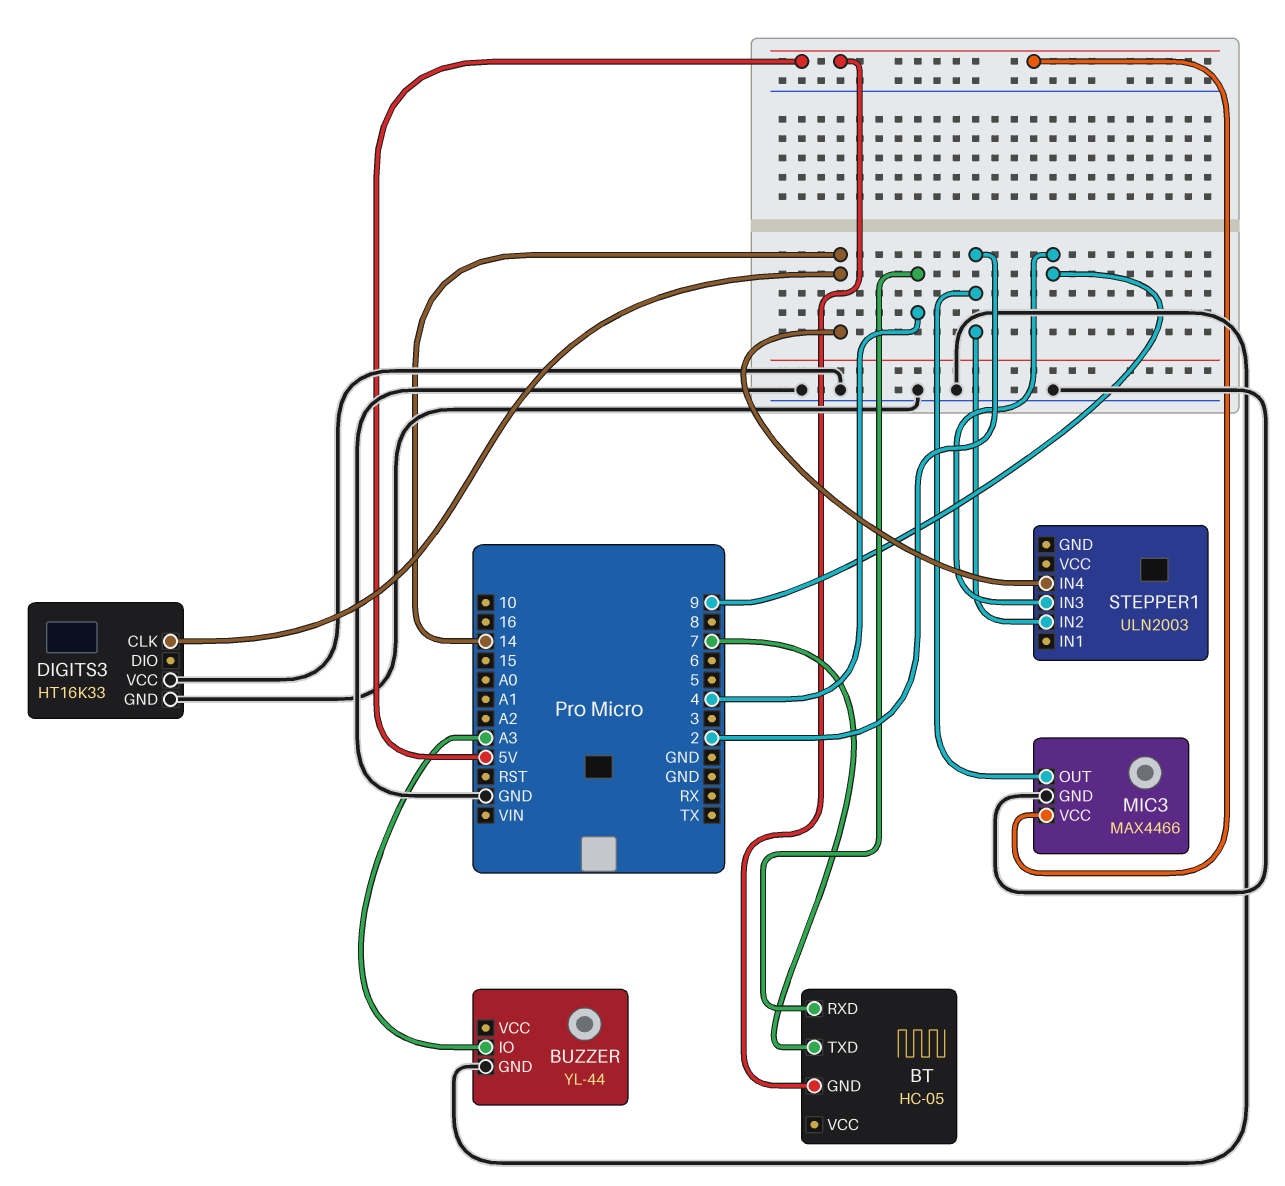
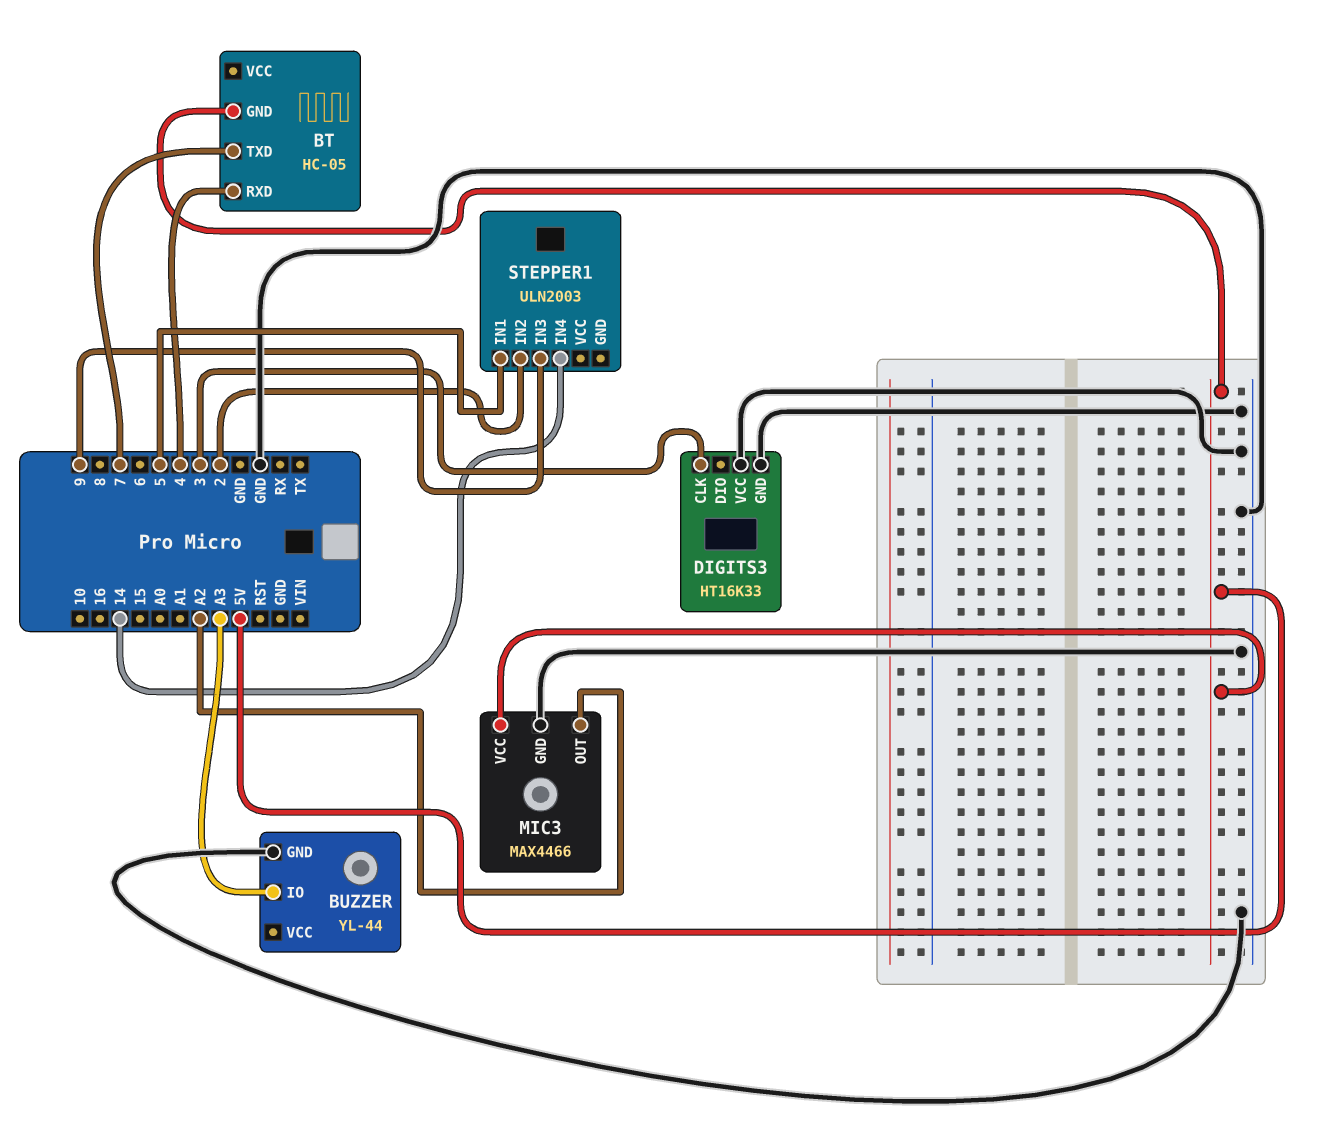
DIGITS3 pin CLK: 14 -> 3
MIC3 pin OUT: 2 -> A2
STEPPER1 pin IN1: none -> 5

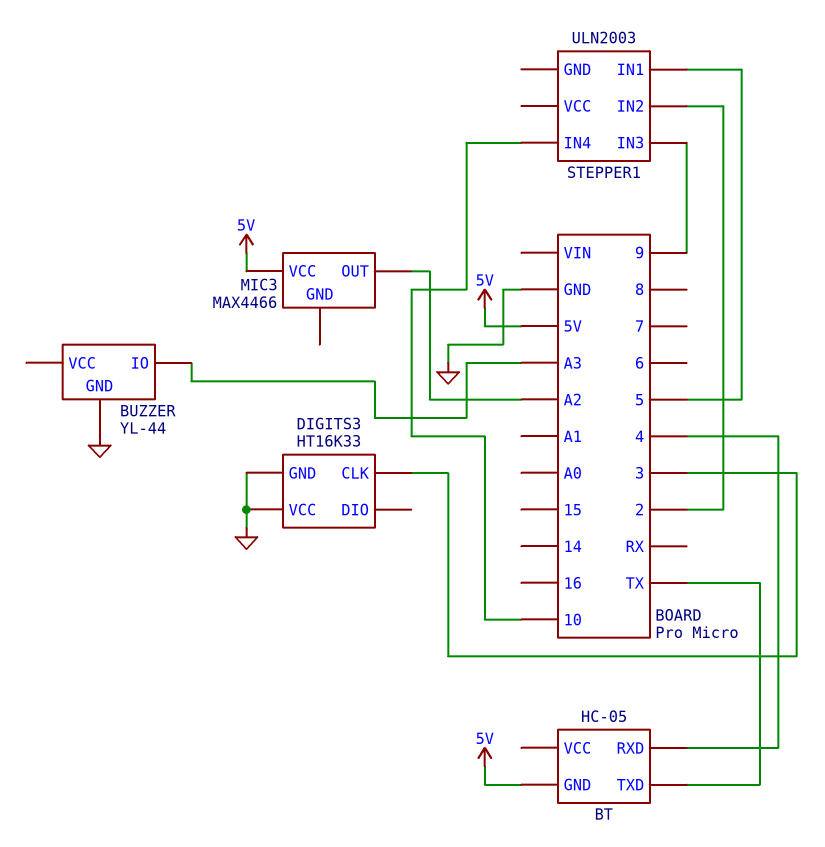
BT pin TXD: 7 -> TX
MIC3 pin GND: GND -> none
STEPPER1 pin IN4: 14 -> 10

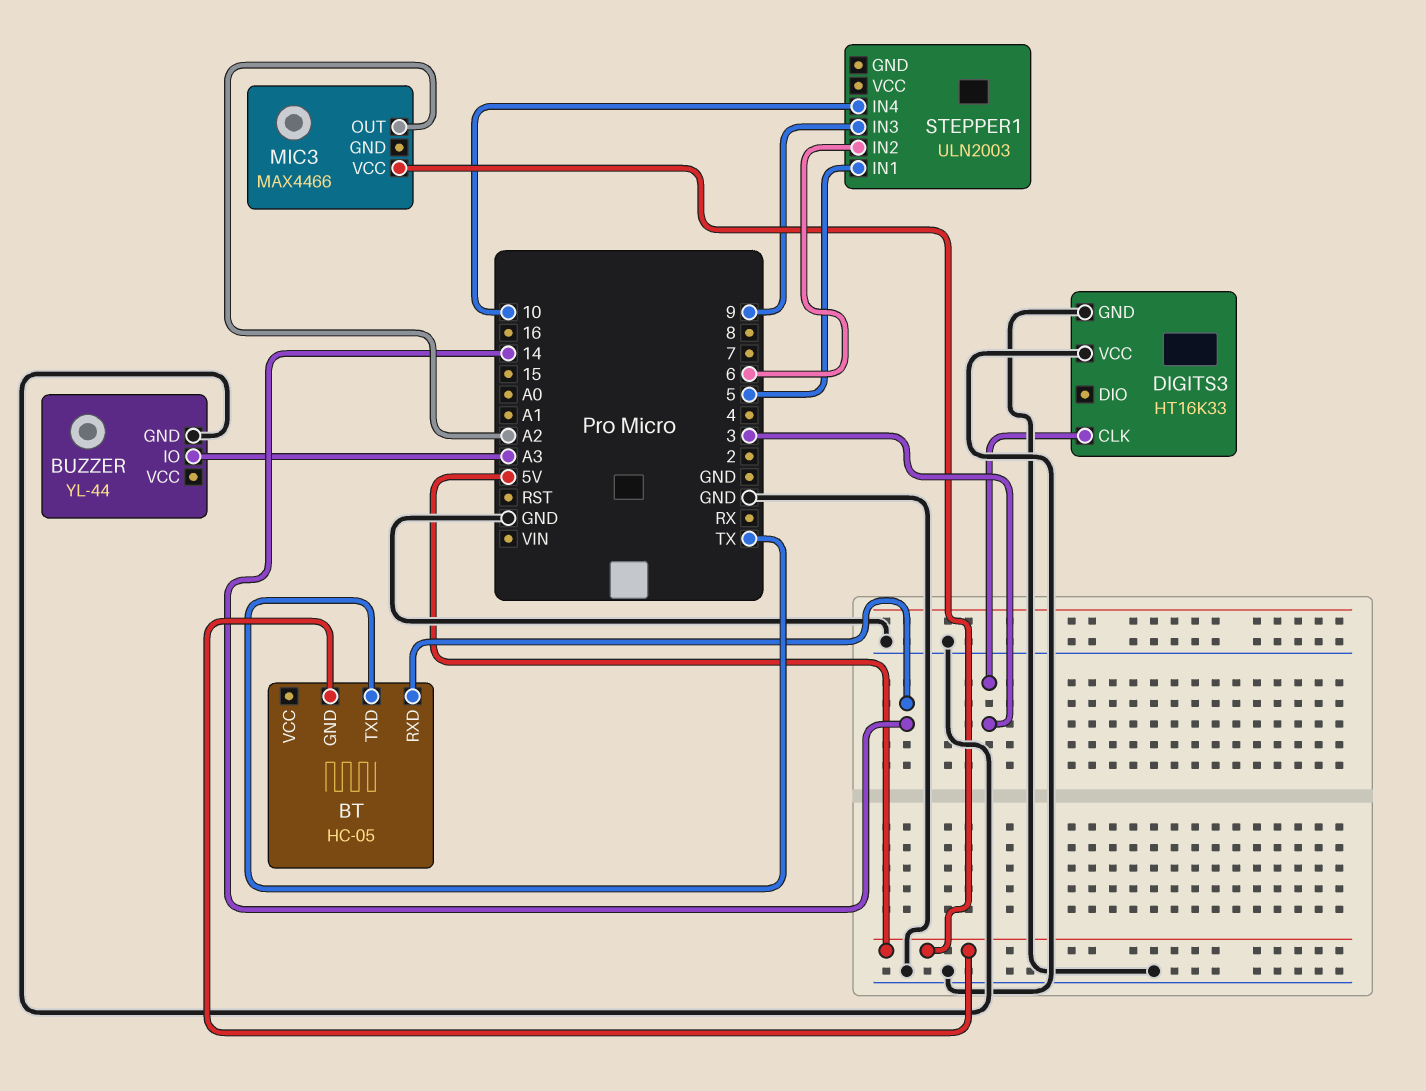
BT pin RXD: 4 -> 14
STEPPER1 pin IN2: 2 -> 6

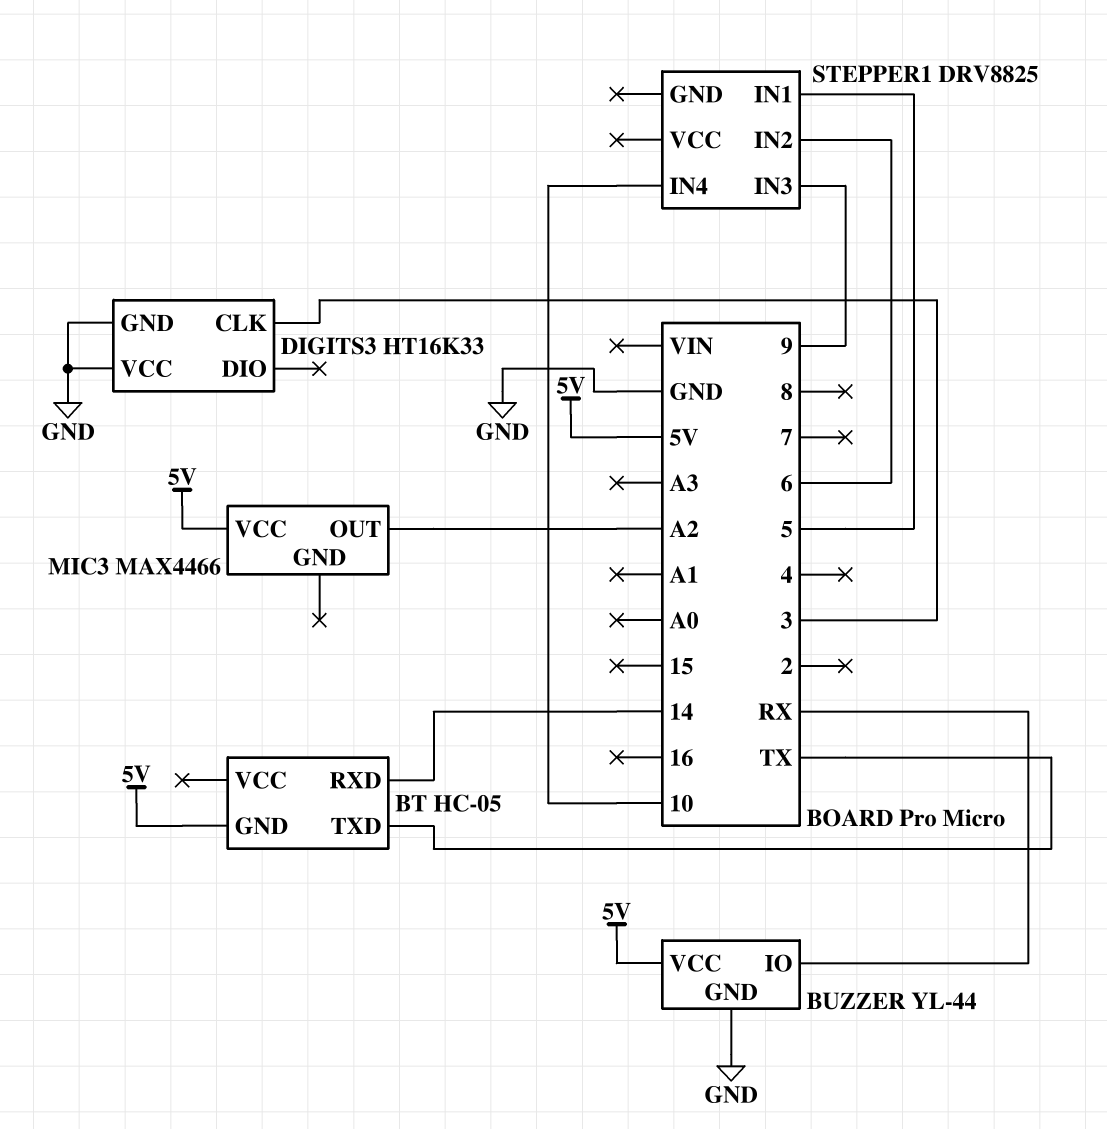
BUZZER pin IO: A3 -> RX
BUZZER pin VCC: none -> 5V
STEPPER1: ULN2003 -> DRV8825

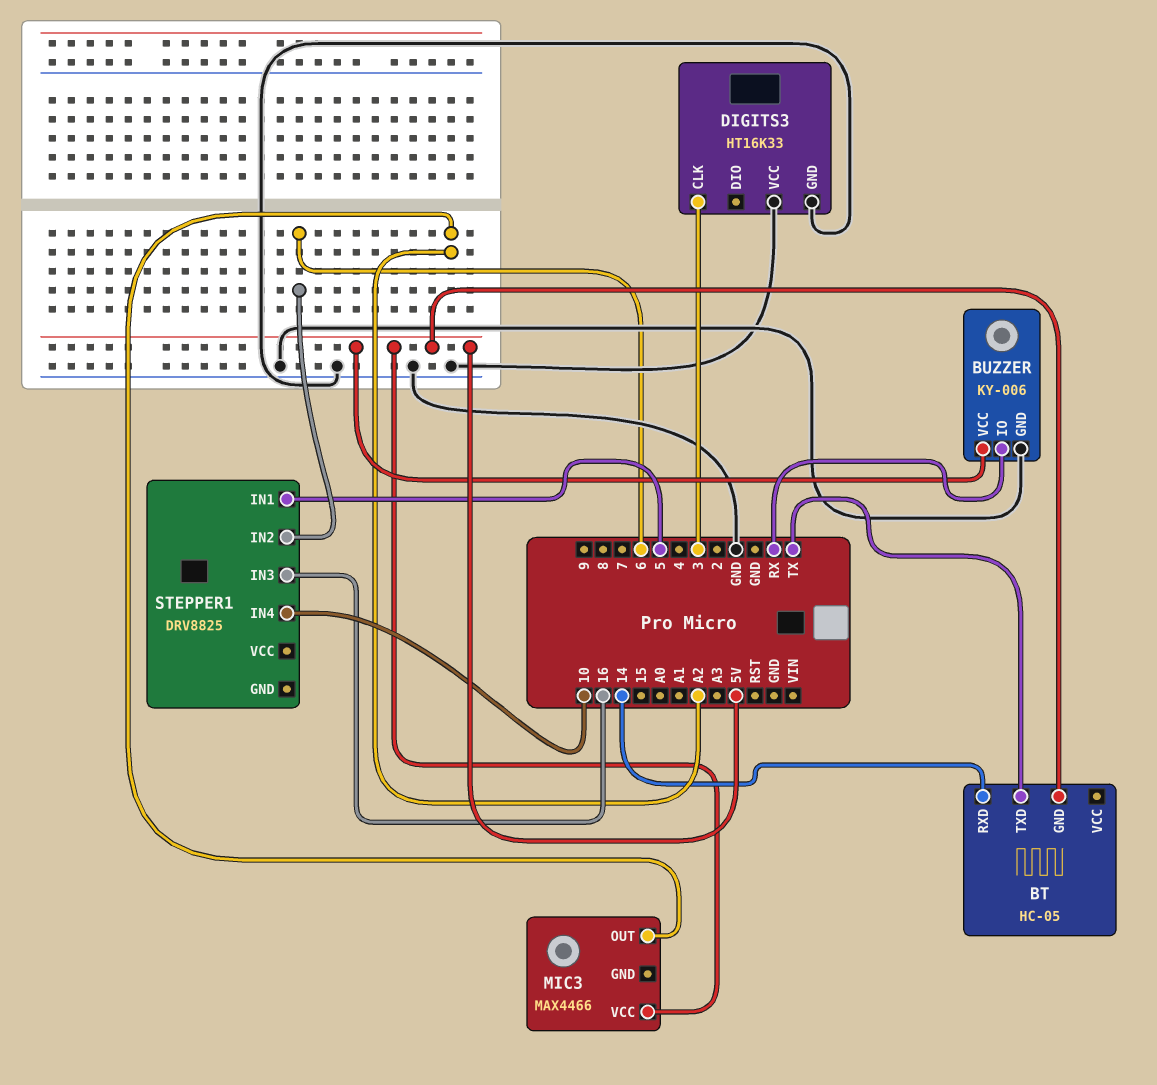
BUZZER: YL-44 -> KY-006
STEPPER1 pin IN3: 9 -> 16

